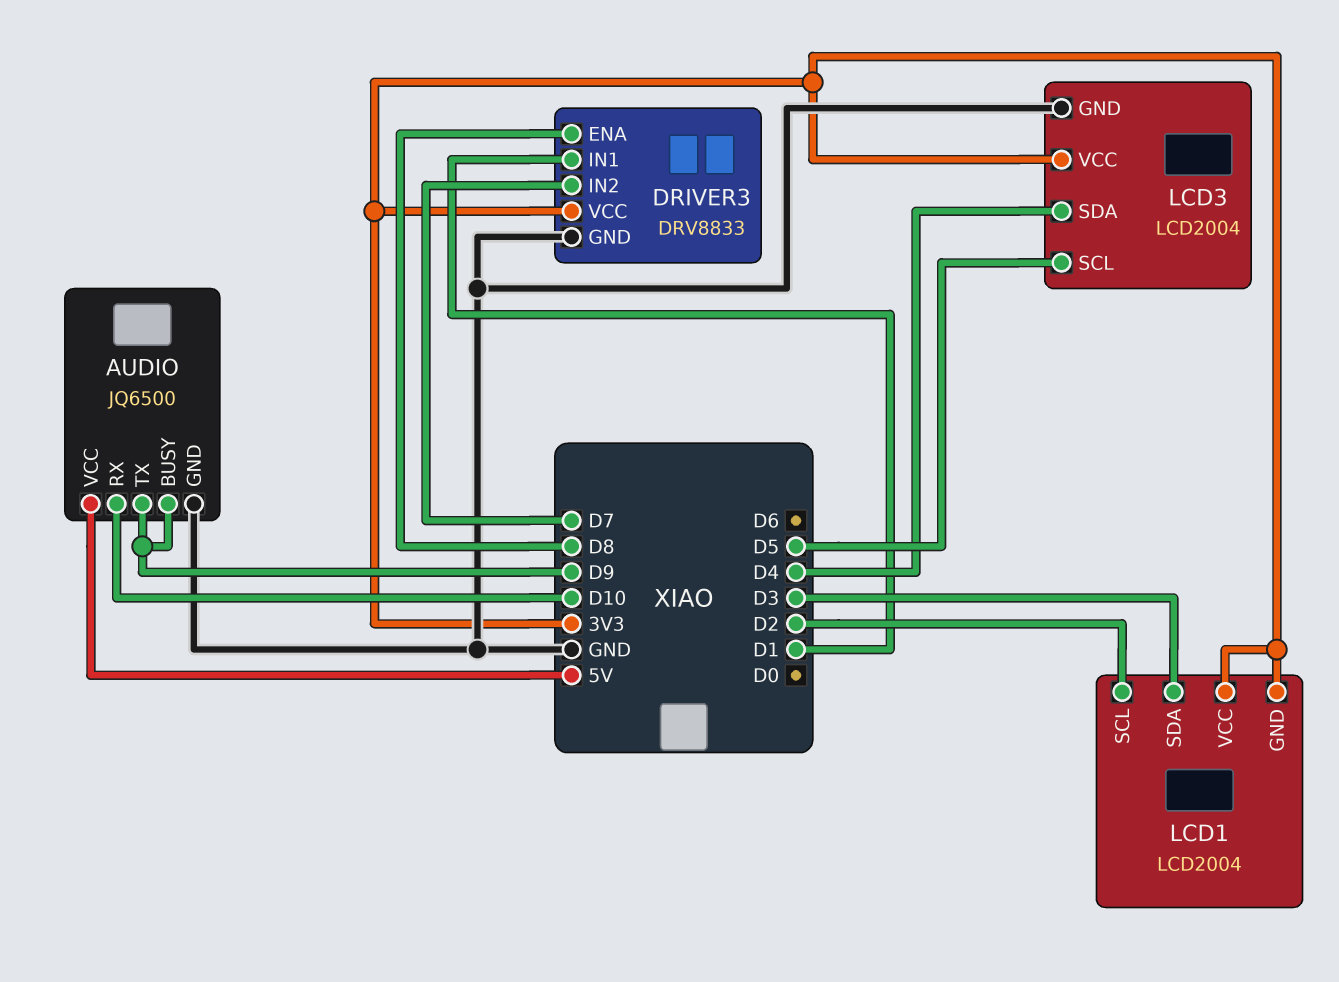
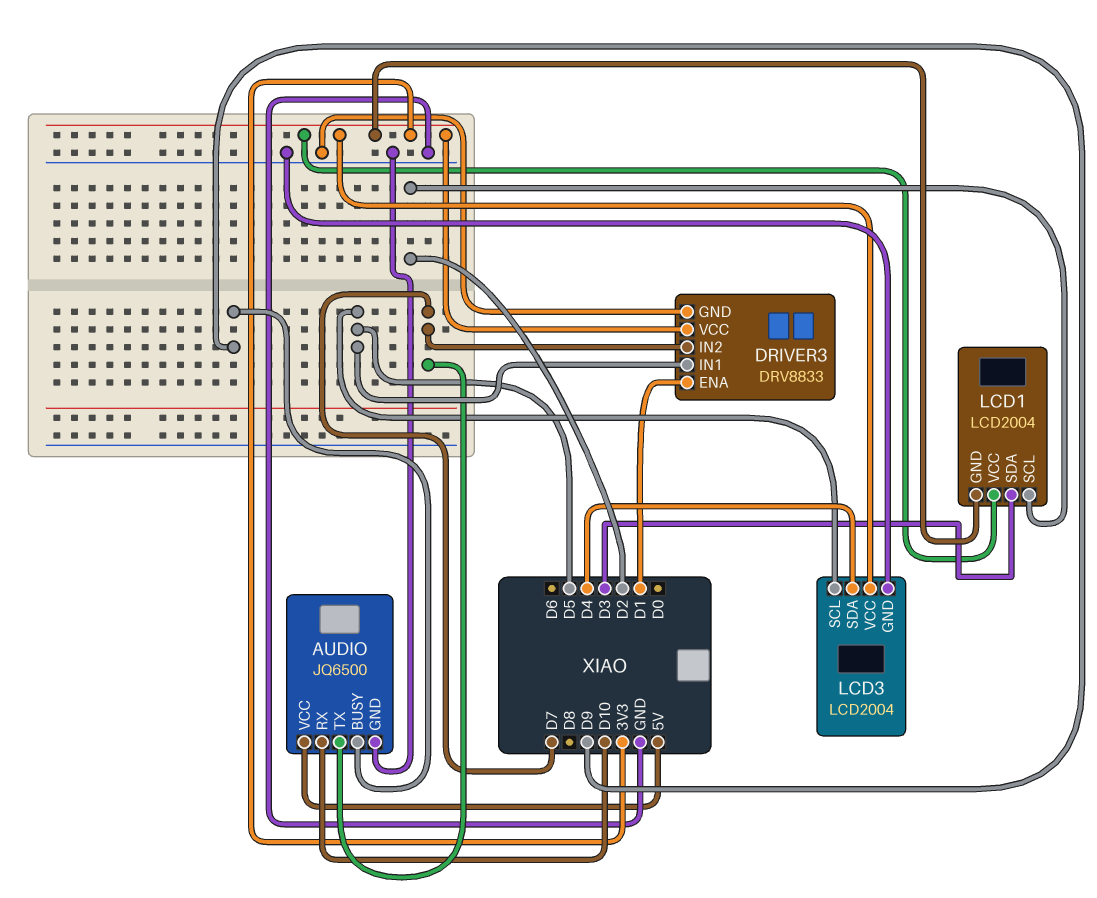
AUDIO pin TX: D9 -> D7
DRIVER3 pin ENA: D8 -> D1
DRIVER3 pin IN1: D1 -> D5

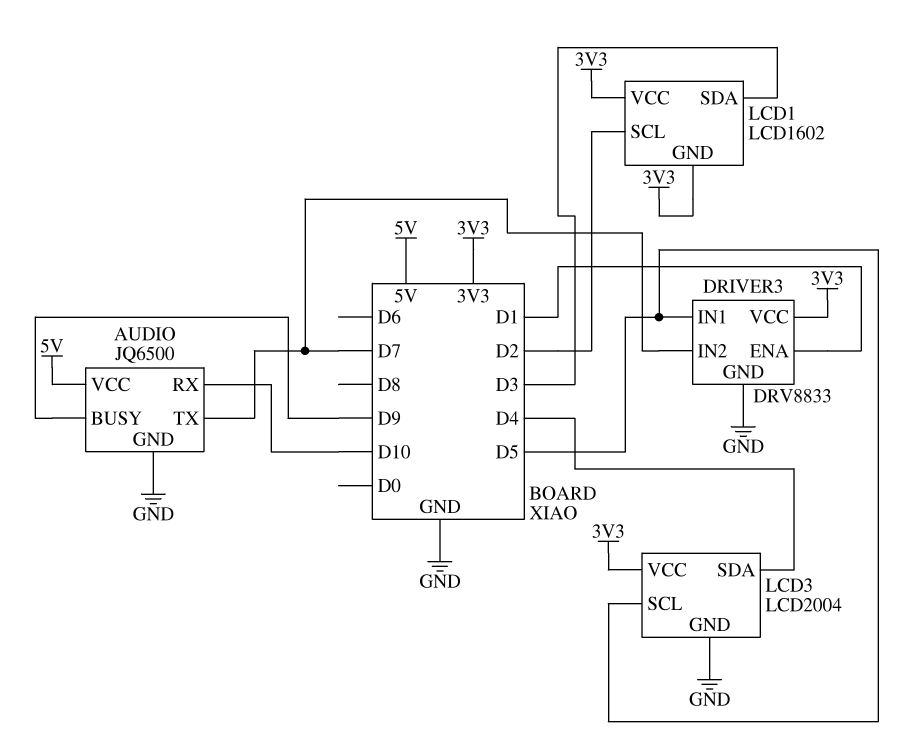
LCD1: LCD2004 -> LCD1602

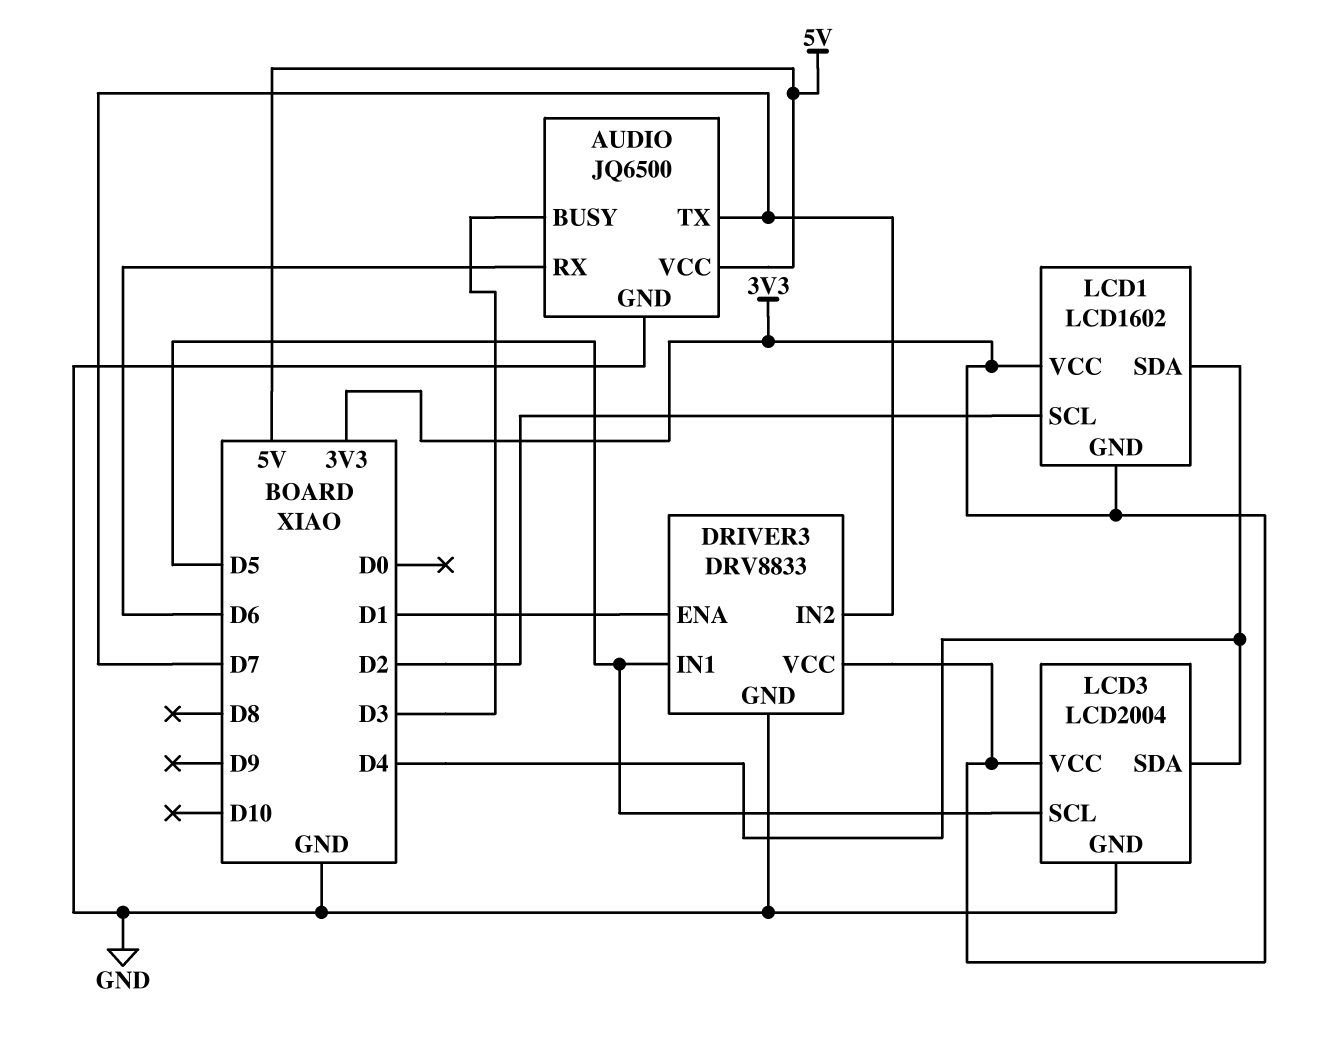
AUDIO pin BUSY: D9 -> D3
AUDIO pin RX: D10 -> D6
LCD1 pin SDA: D3 -> D4

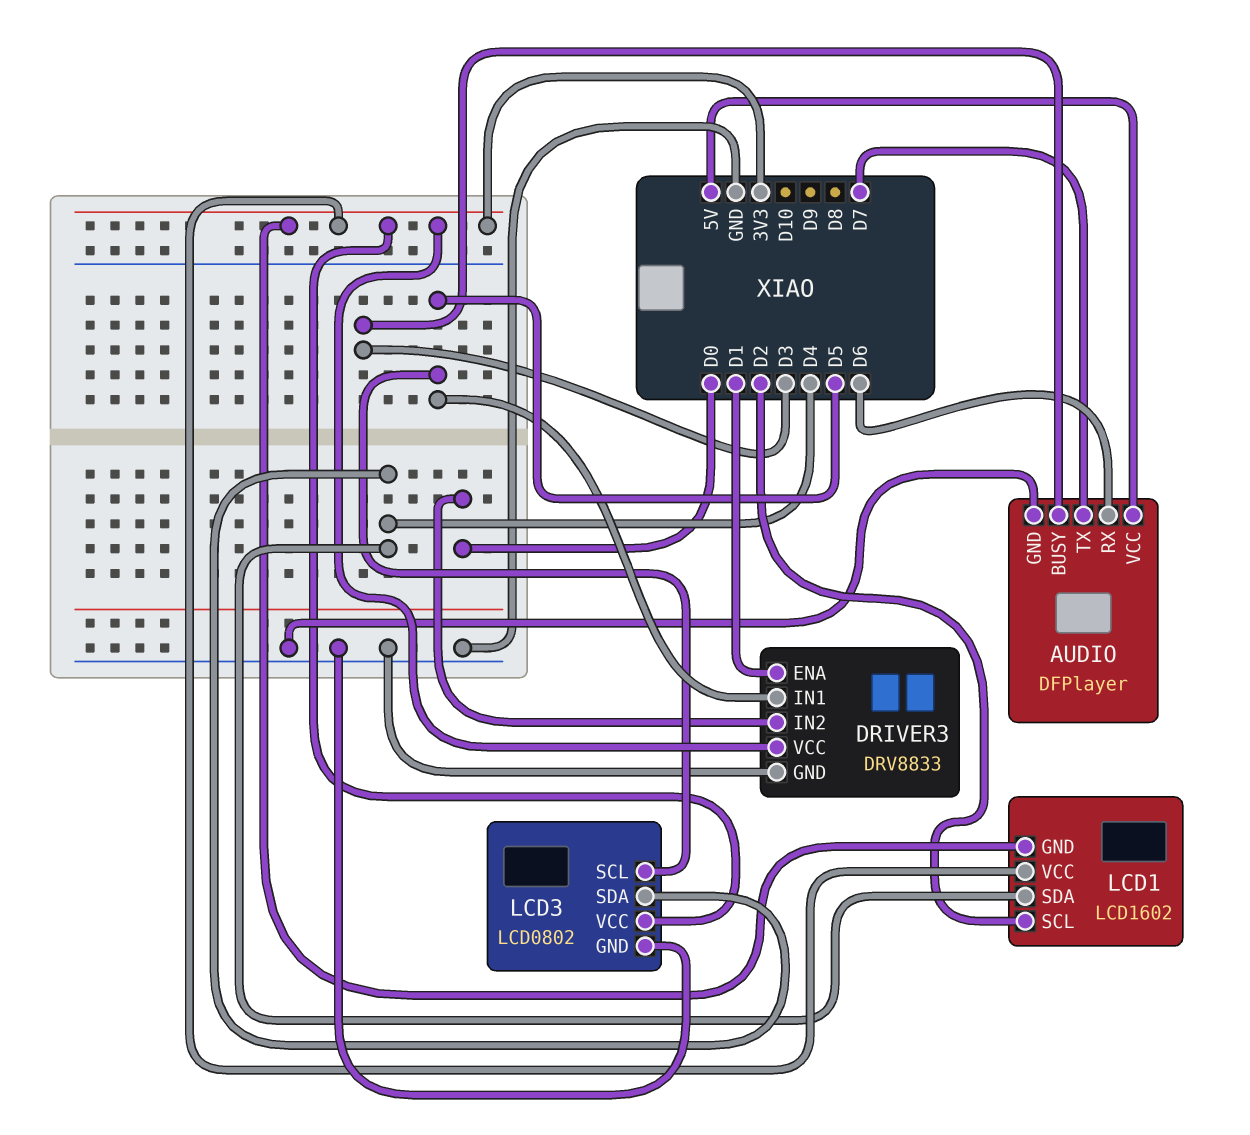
AUDIO: JQ6500 -> DFPlayer
DRIVER3 pin IN2: D7 -> D0
LCD3: LCD2004 -> LCD0802

